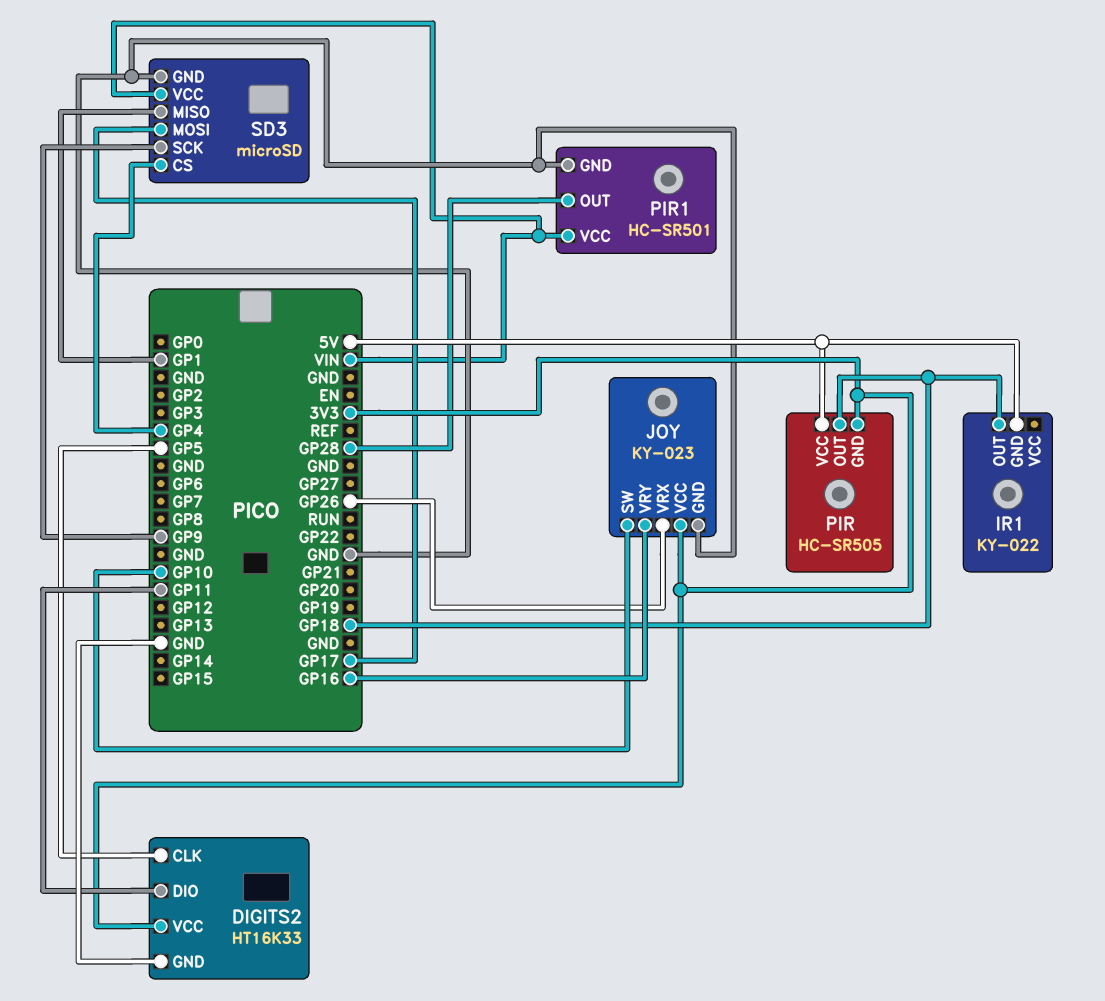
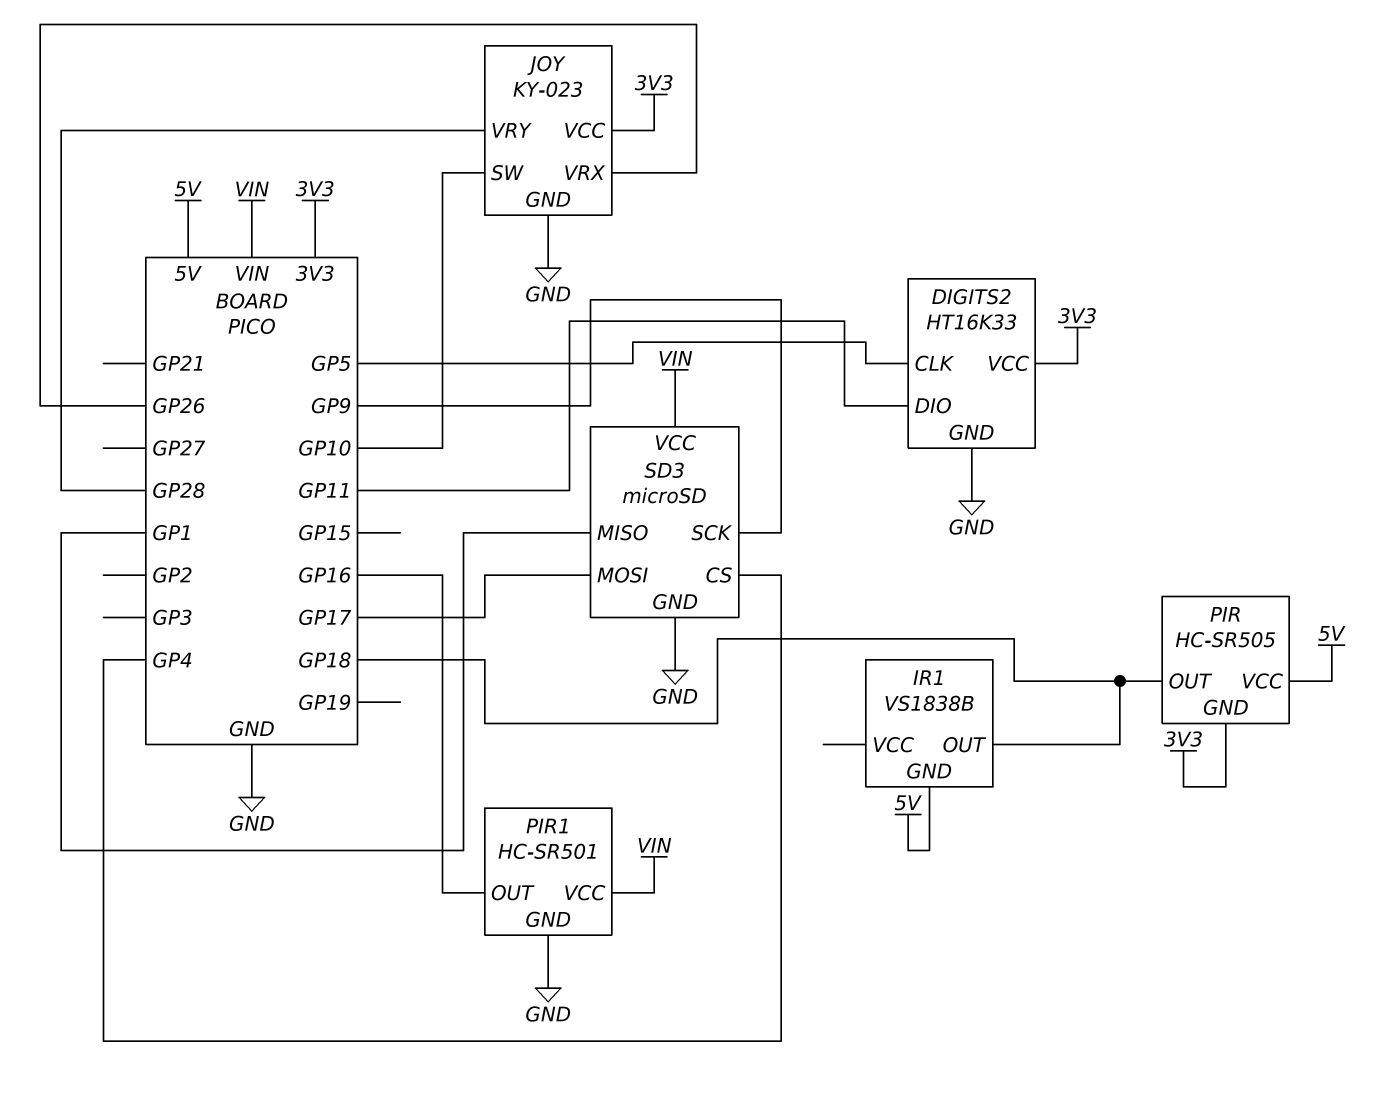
IR1: KY-022 -> VS1838B
JOY pin VRY: GP16 -> GP28
PIR1 pin OUT: GP28 -> GP16

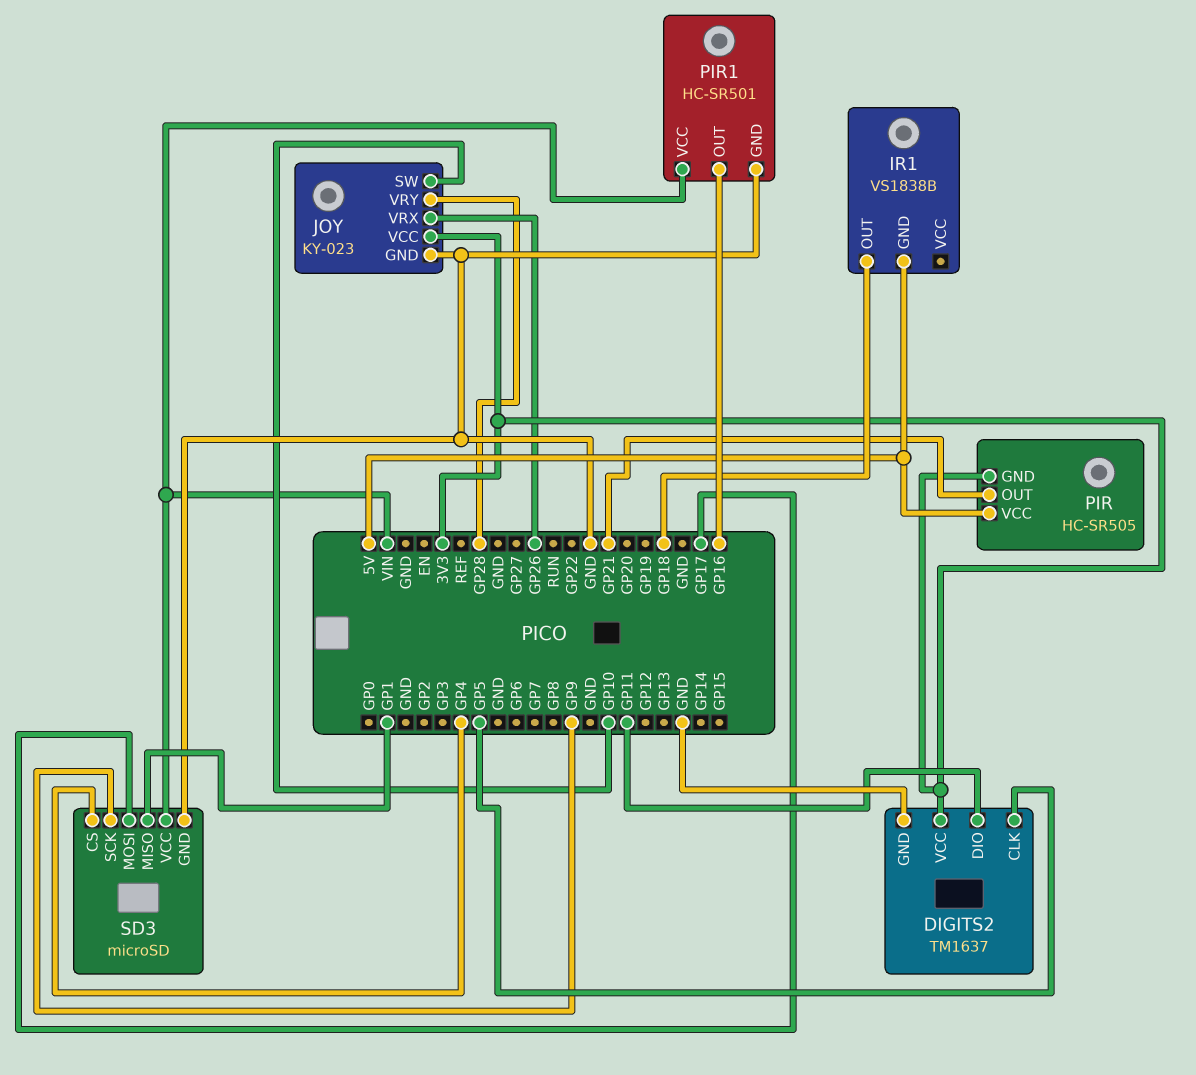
DIGITS2: HT16K33 -> TM1637
PIR pin OUT: GP18 -> GP21

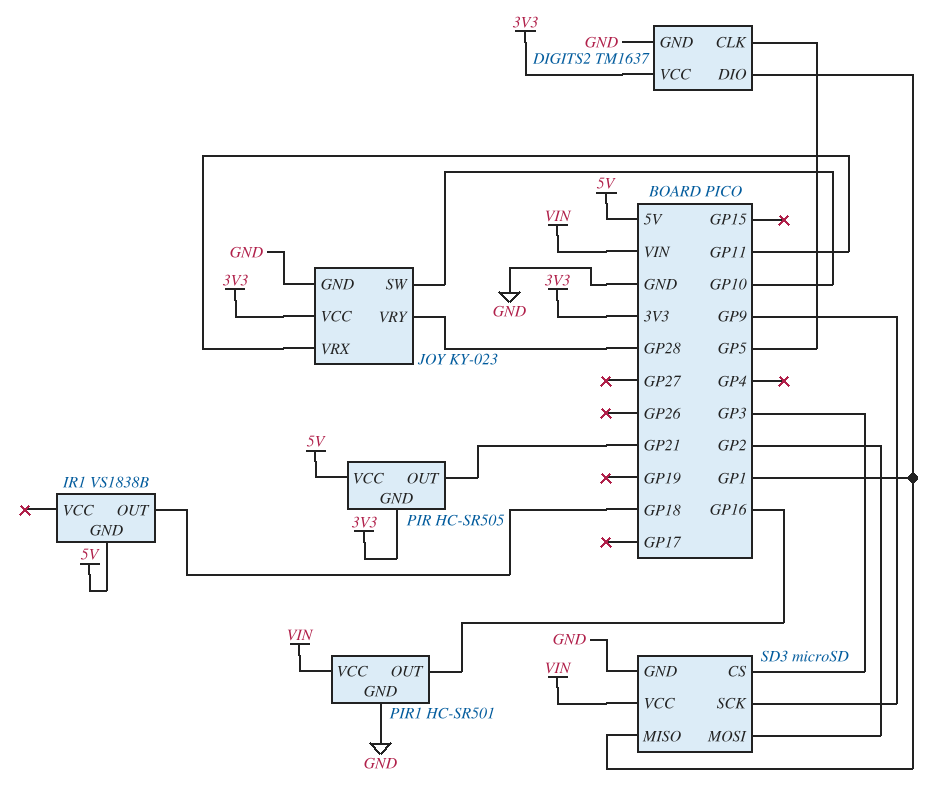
DIGITS2 pin DIO: GP11 -> GP1
JOY pin VRX: GP26 -> GP11
SD3 pin CS: GP4 -> GP3
SD3 pin MOSI: GP17 -> GP2

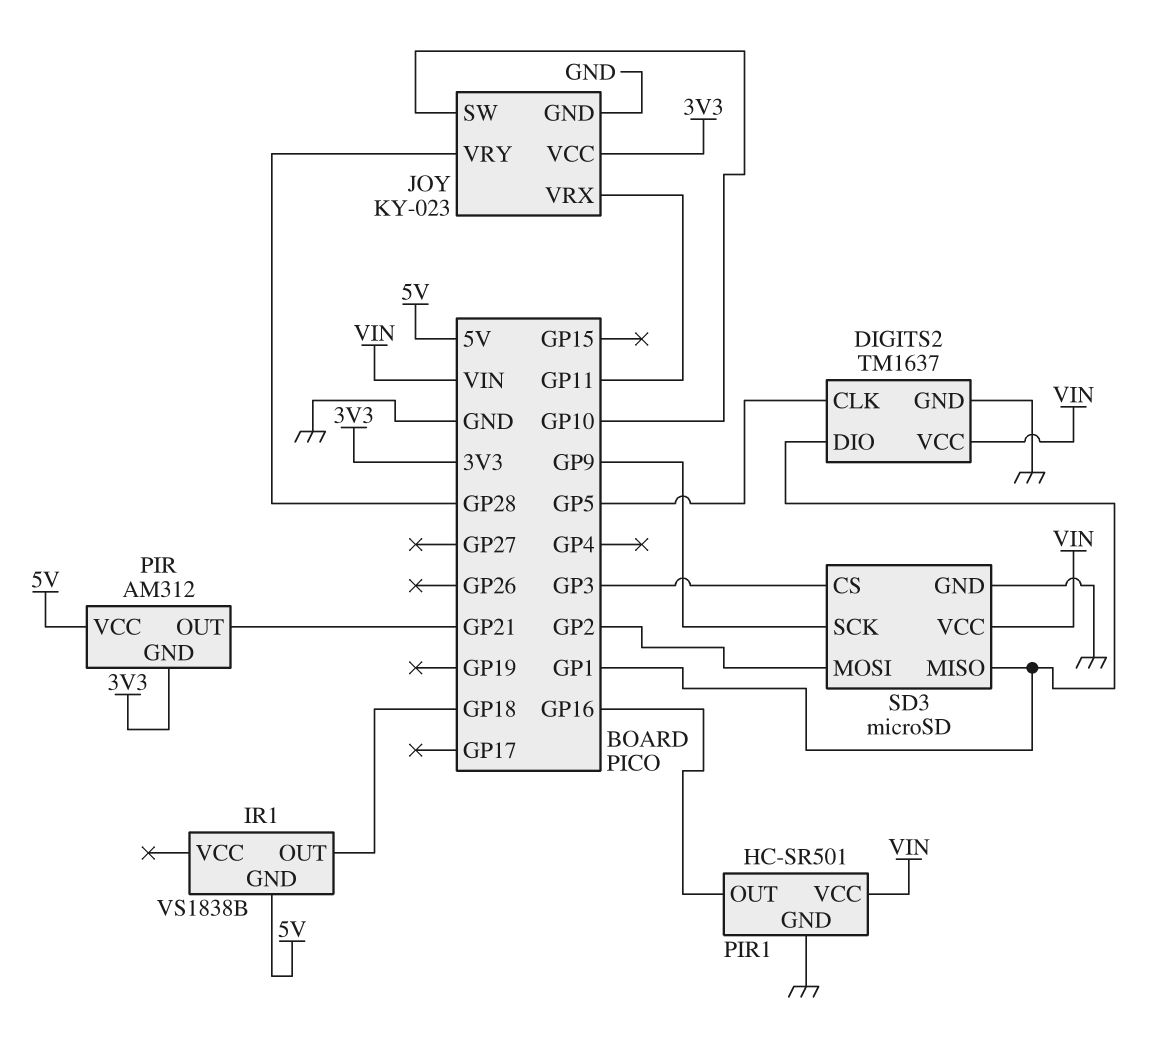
DIGITS2 pin VCC: 3V3 -> VIN
PIR: HC-SR505 -> AM312

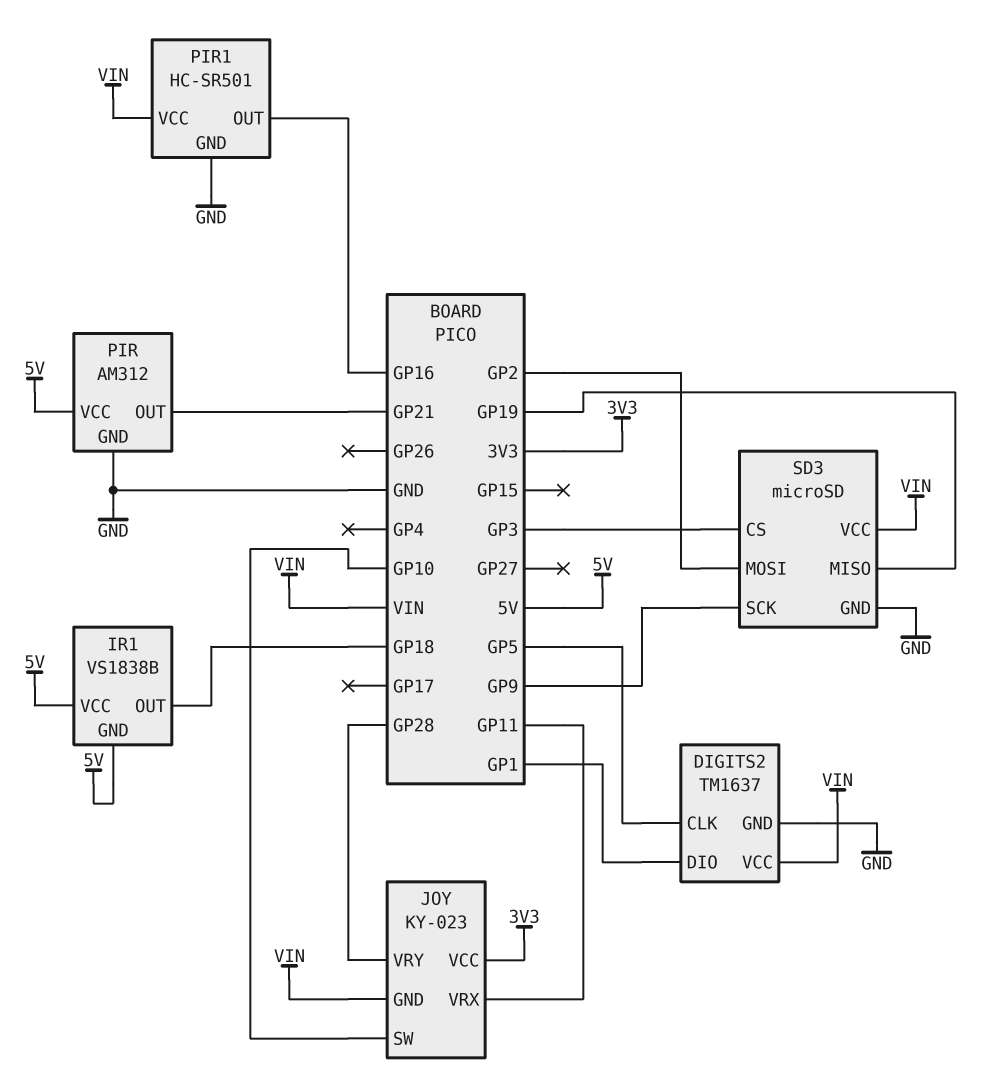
IR1 pin VCC: none -> 5V
JOY pin GND: GND -> VIN
PIR pin GND: 3V3 -> GND
SD3 pin MISO: GP1 -> GP19

